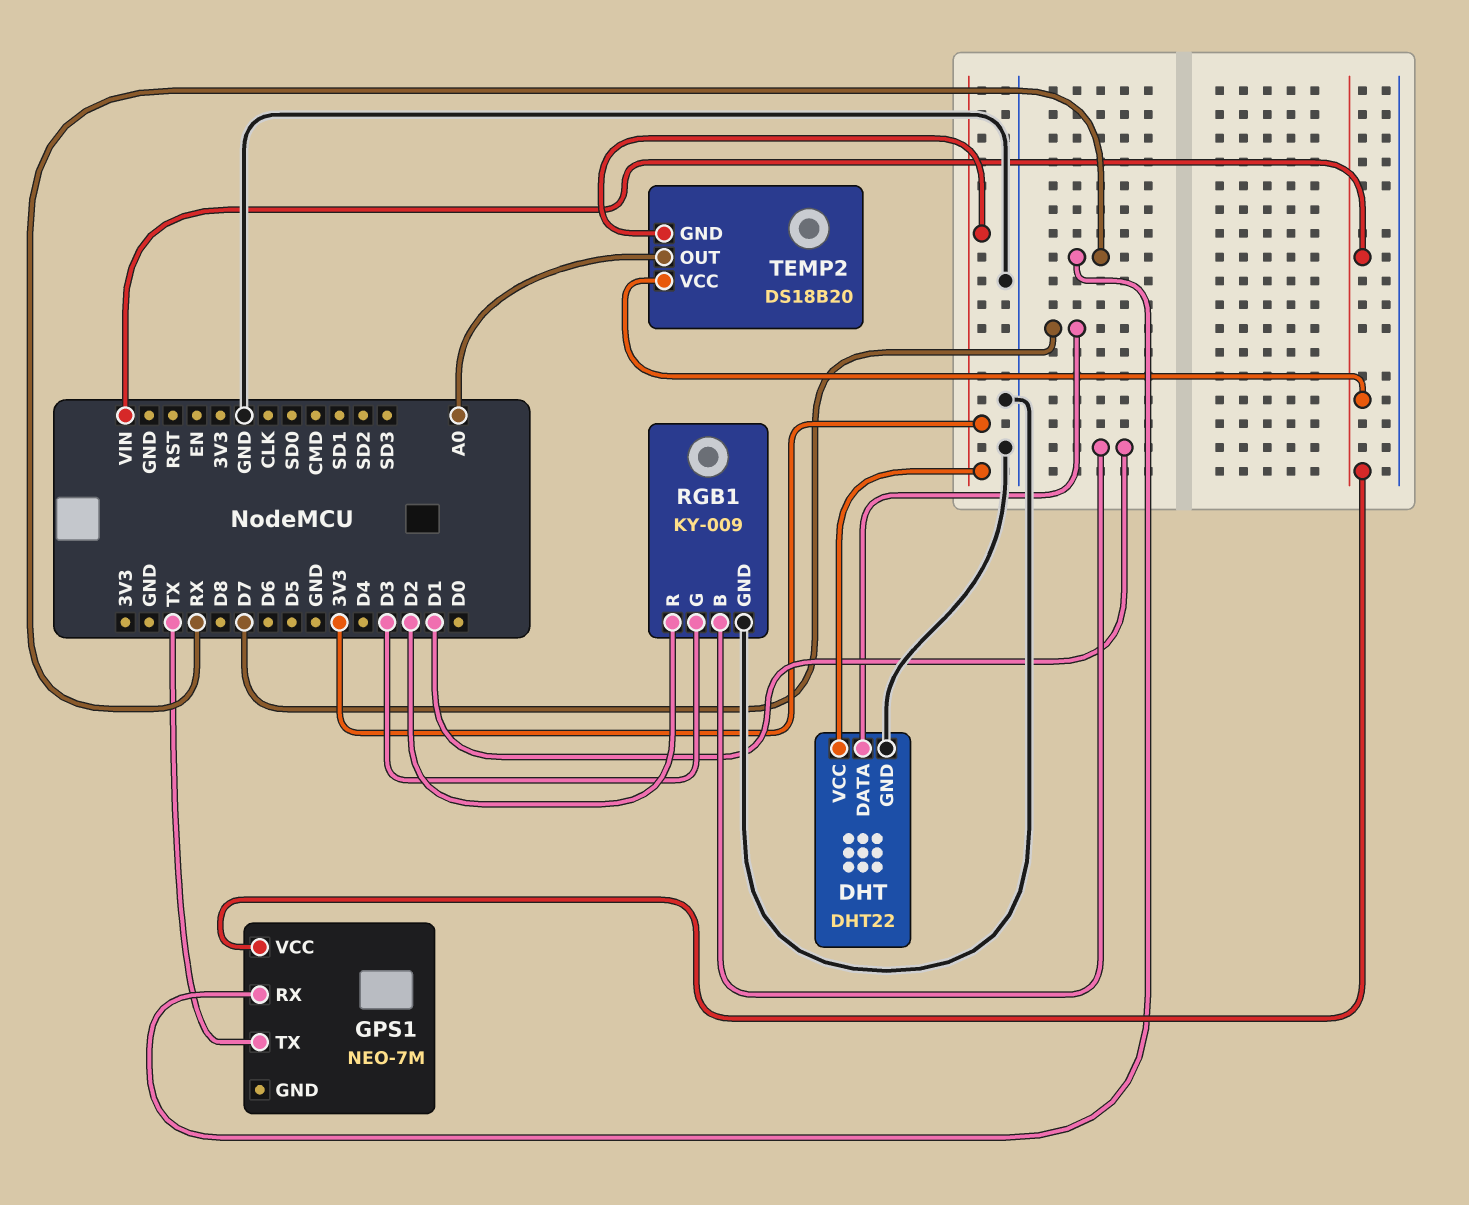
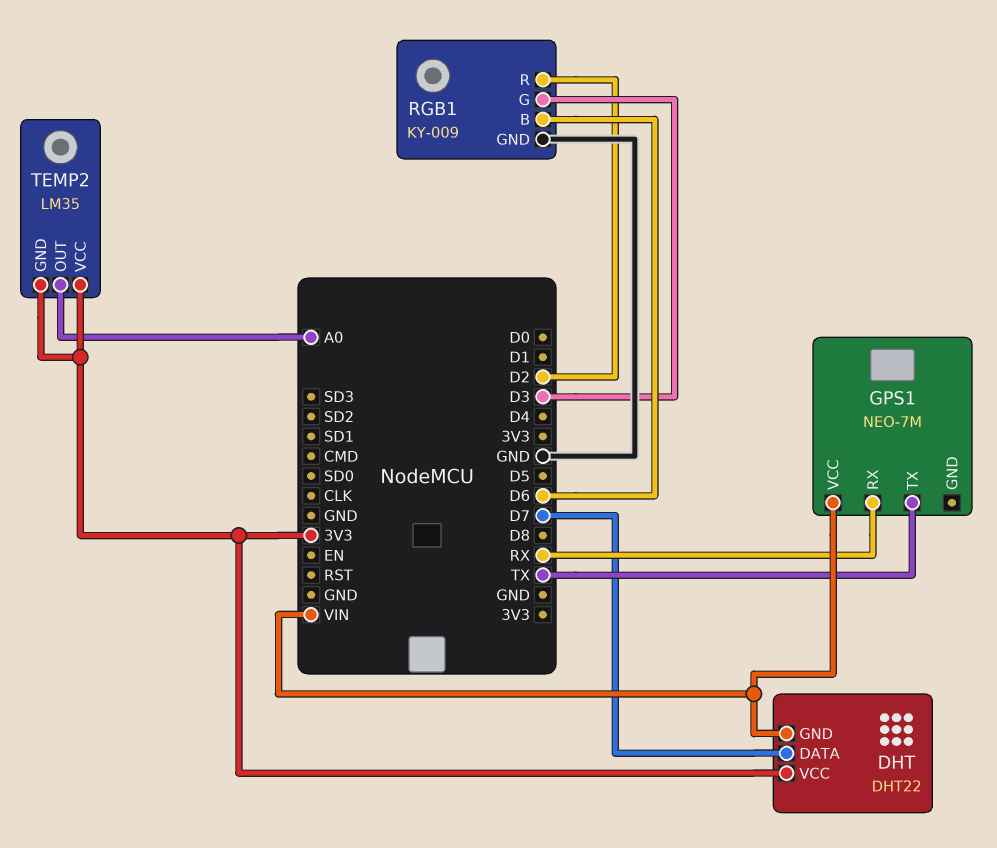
DHT pin GND: GND -> VIN
RGB1 pin B: D1 -> D6
TEMP2: DS18B20 -> LM35
TEMP2 pin VCC: VIN -> 3V3

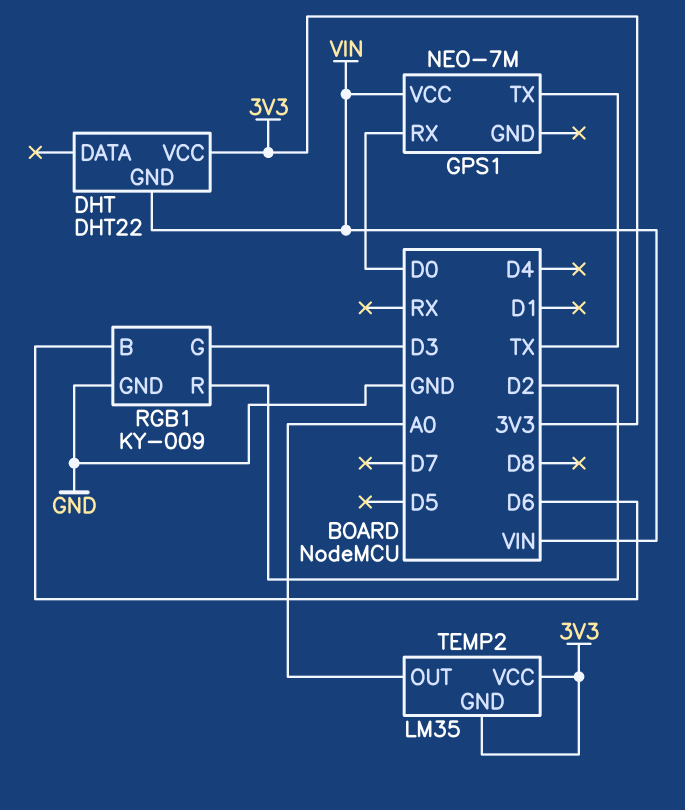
DHT pin DATA: D7 -> none
GPS1 pin RX: RX -> D0

